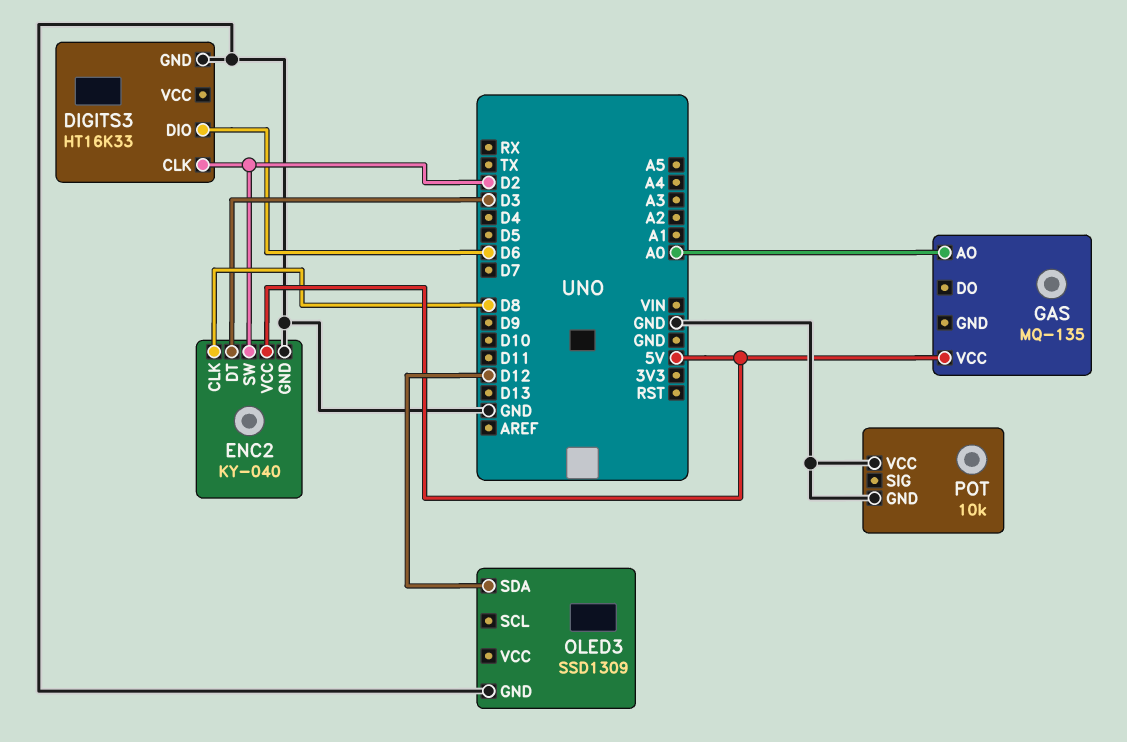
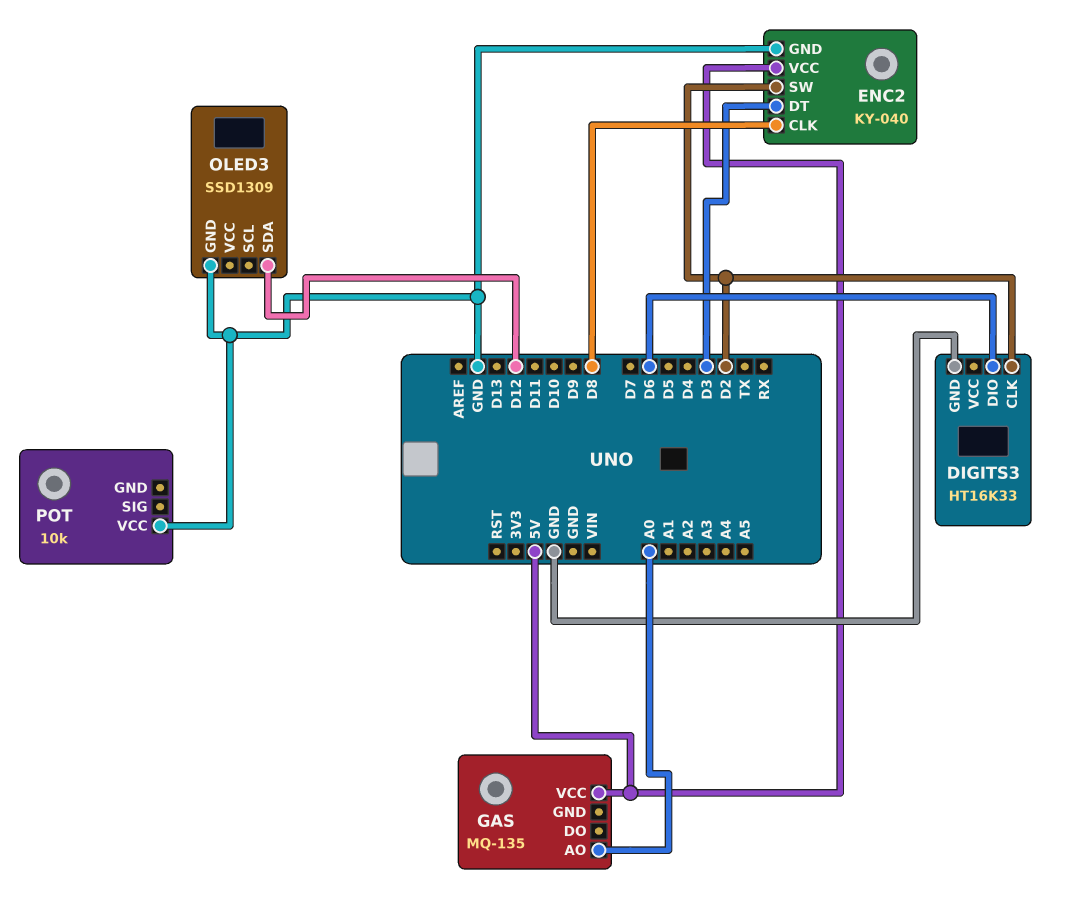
POT pin GND: GND -> none

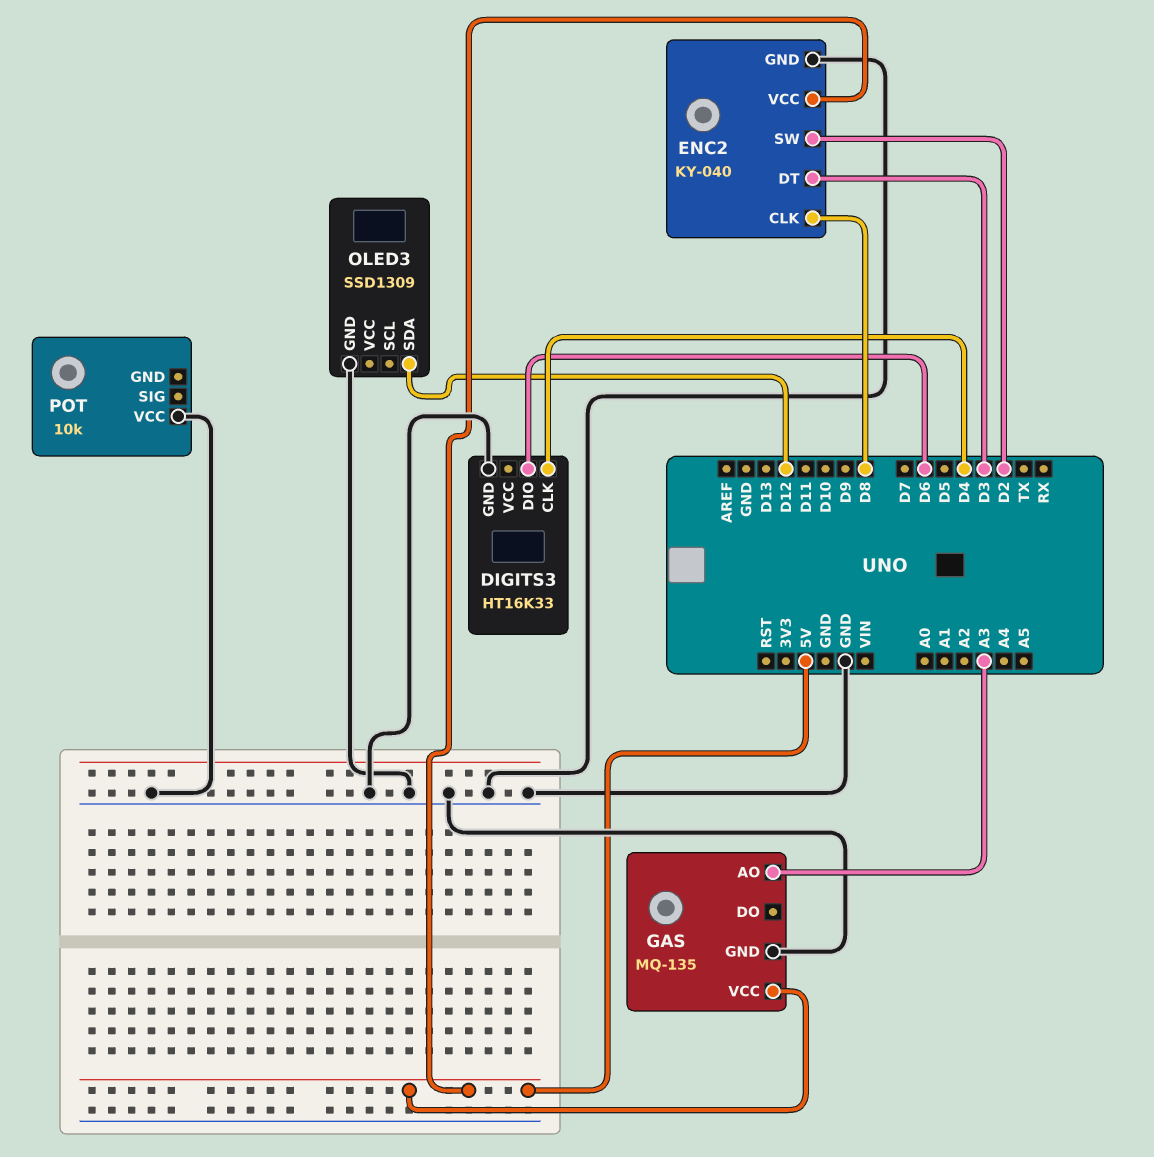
DIGITS3 pin CLK: D2 -> D4
GAS pin AO: A0 -> A3
GAS pin GND: none -> GND

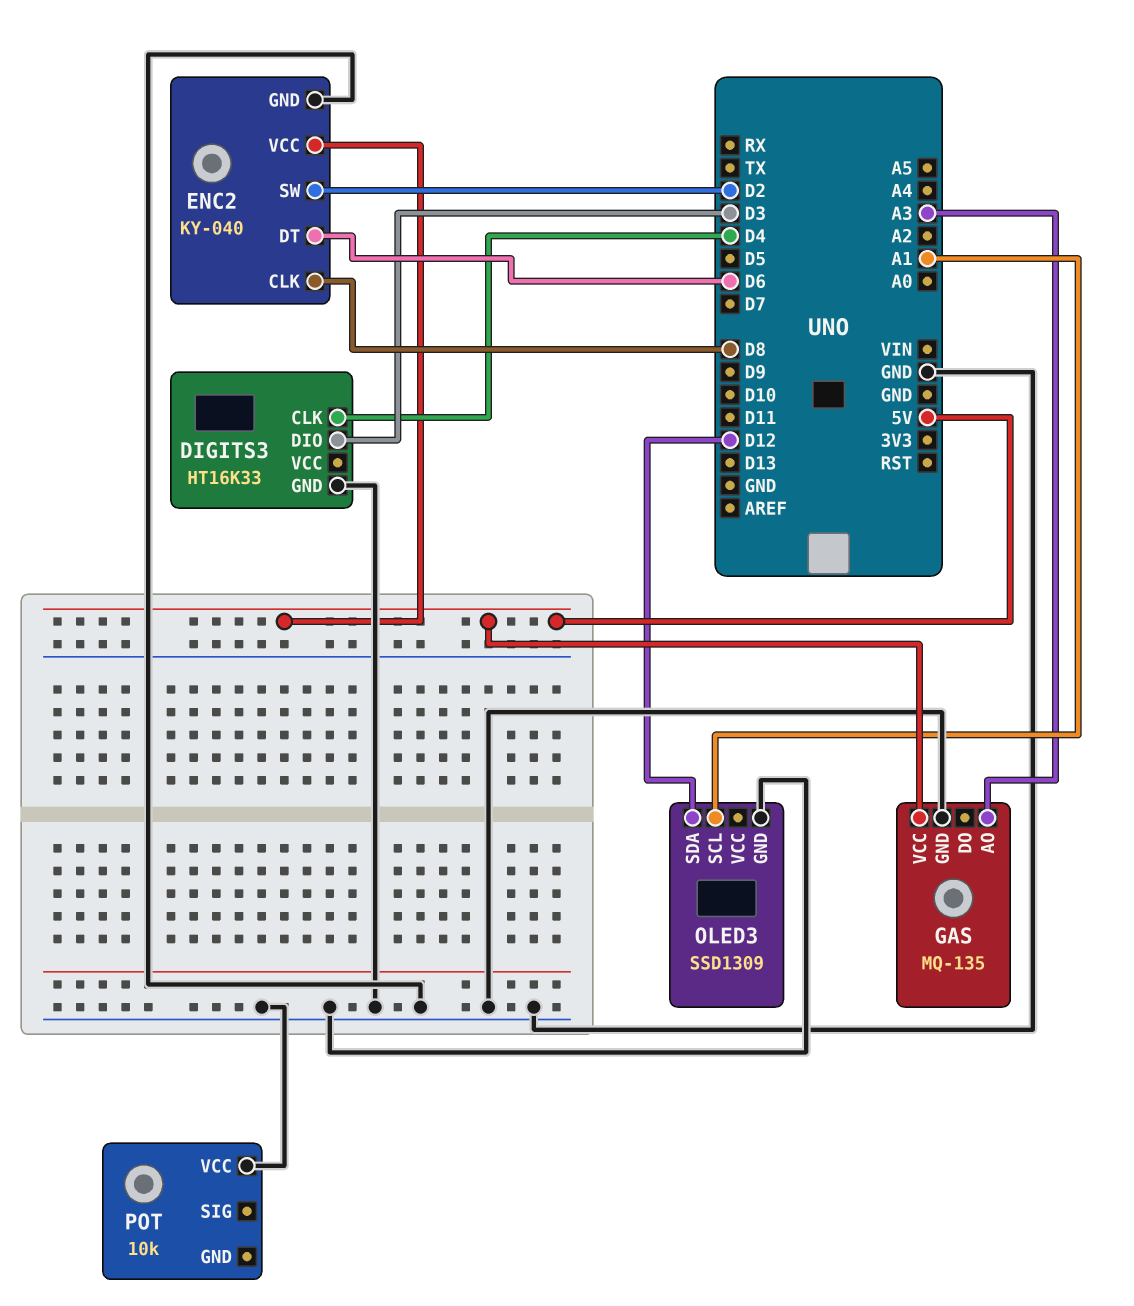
DIGITS3 pin DIO: D6 -> D3
ENC2 pin DT: D3 -> D6
OLED3 pin SCL: none -> A1

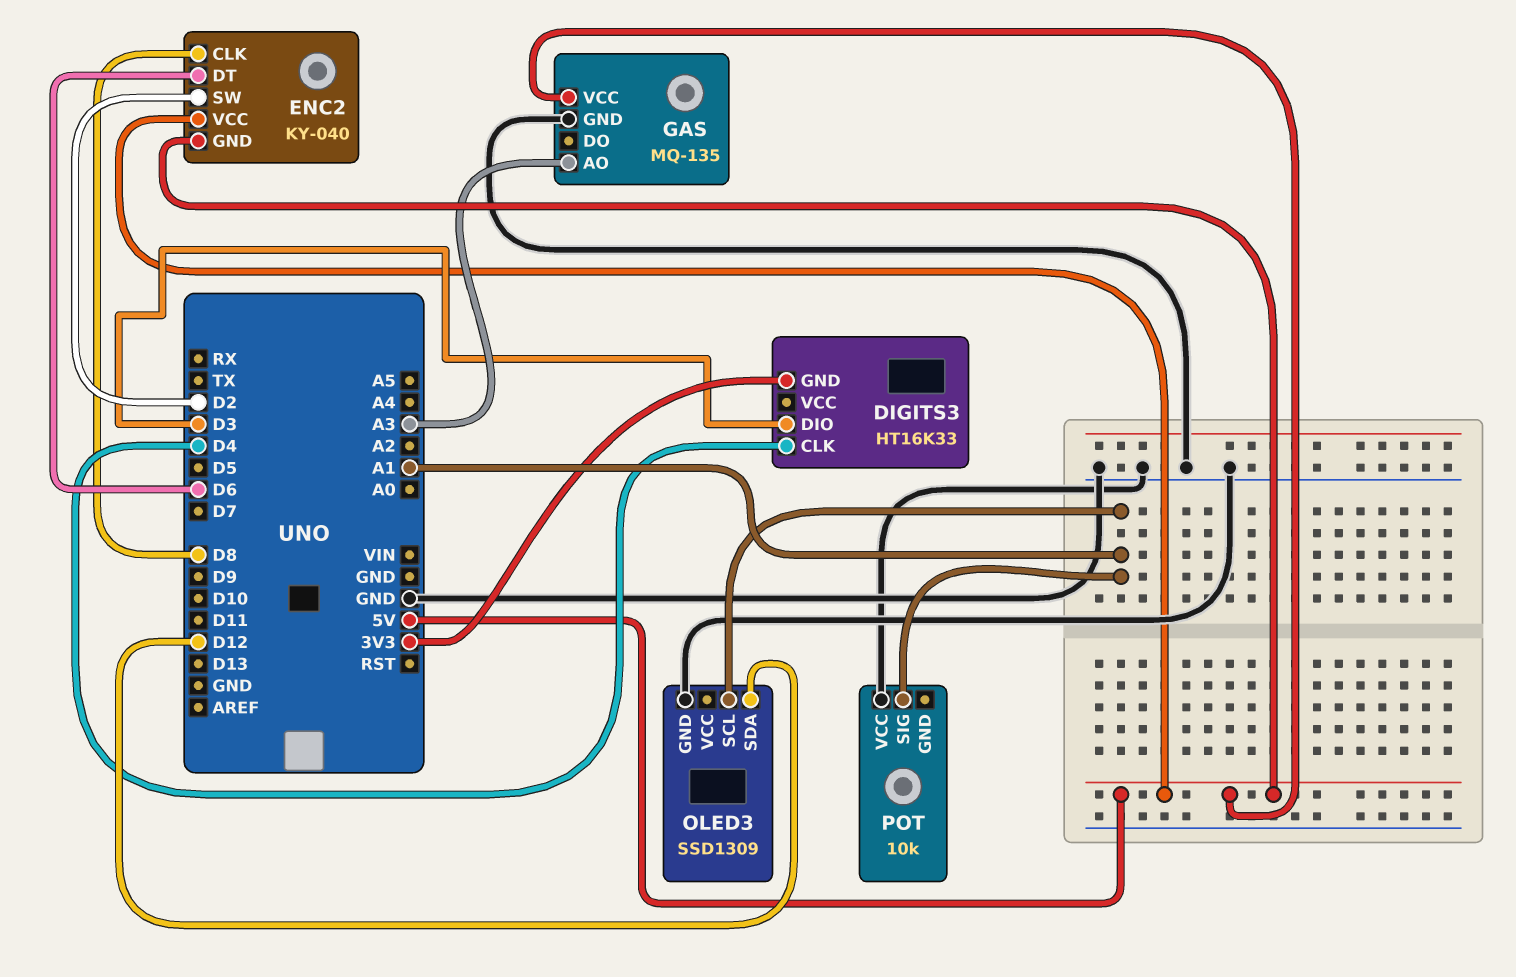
DIGITS3 pin GND: GND -> 3V3
ENC2 pin GND: GND -> 5V
POT pin SIG: none -> A1

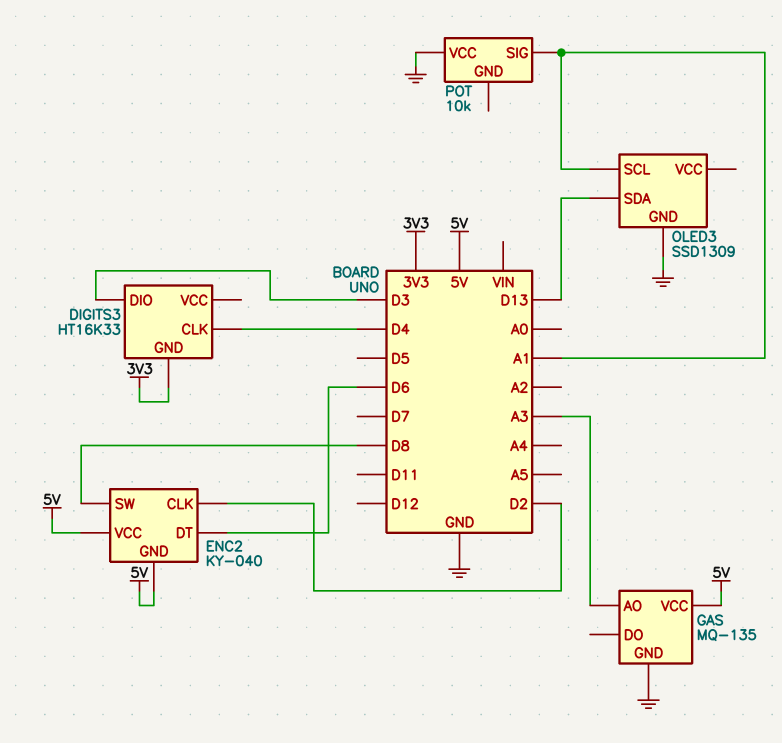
ENC2 pin CLK: D8 -> D2
ENC2 pin SW: D2 -> D8
OLED3 pin SDA: D12 -> D13

